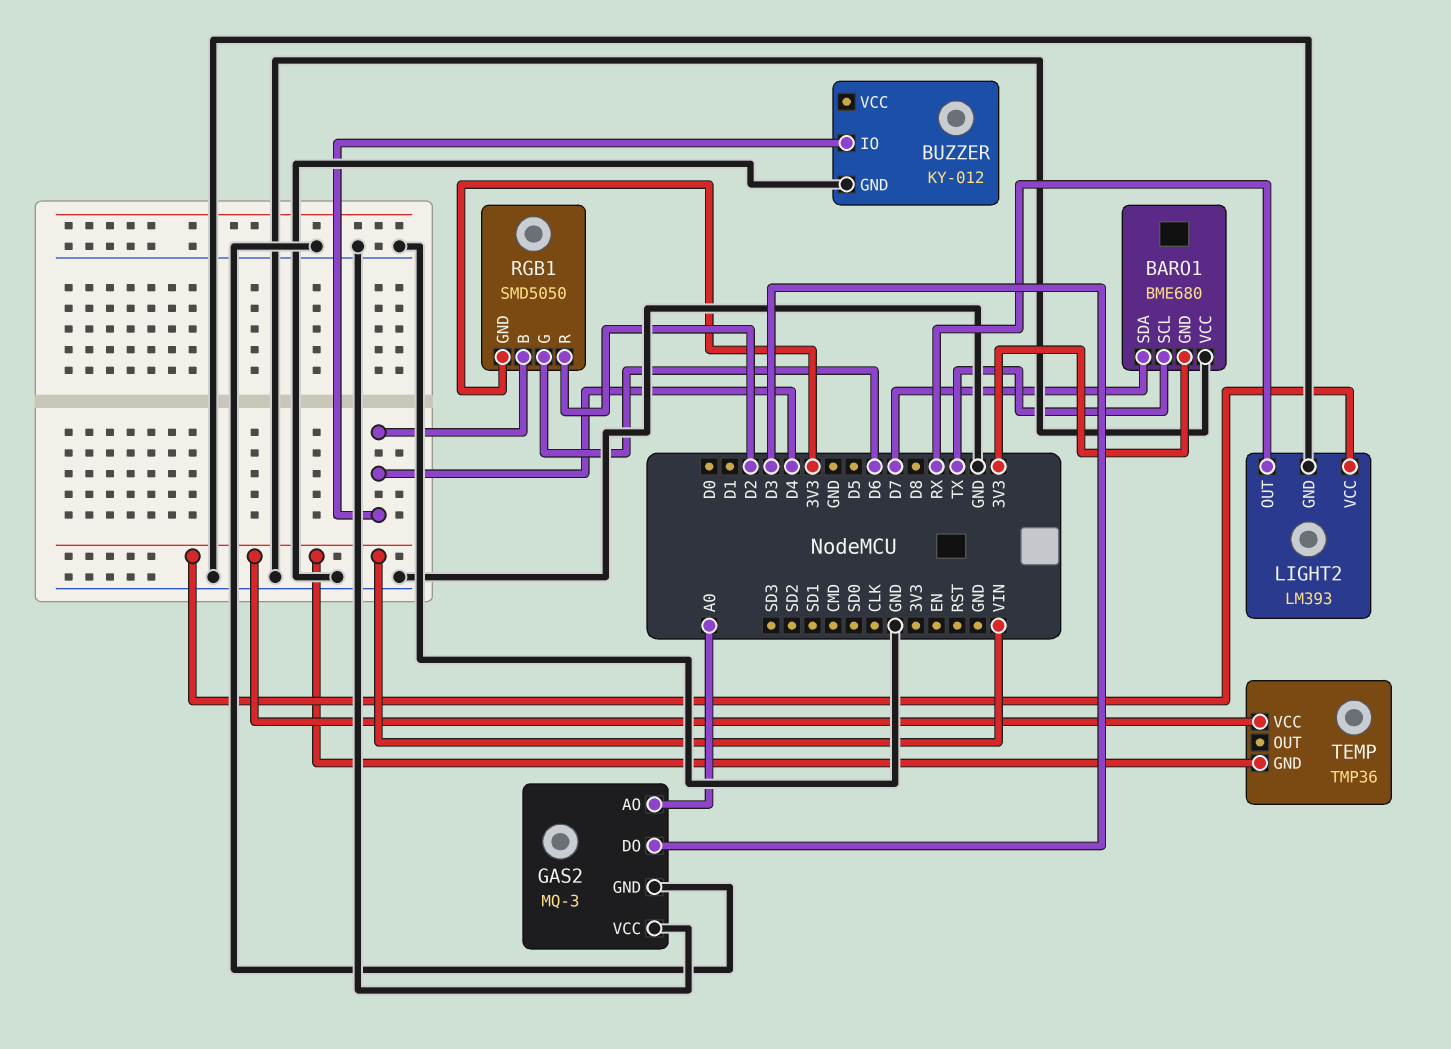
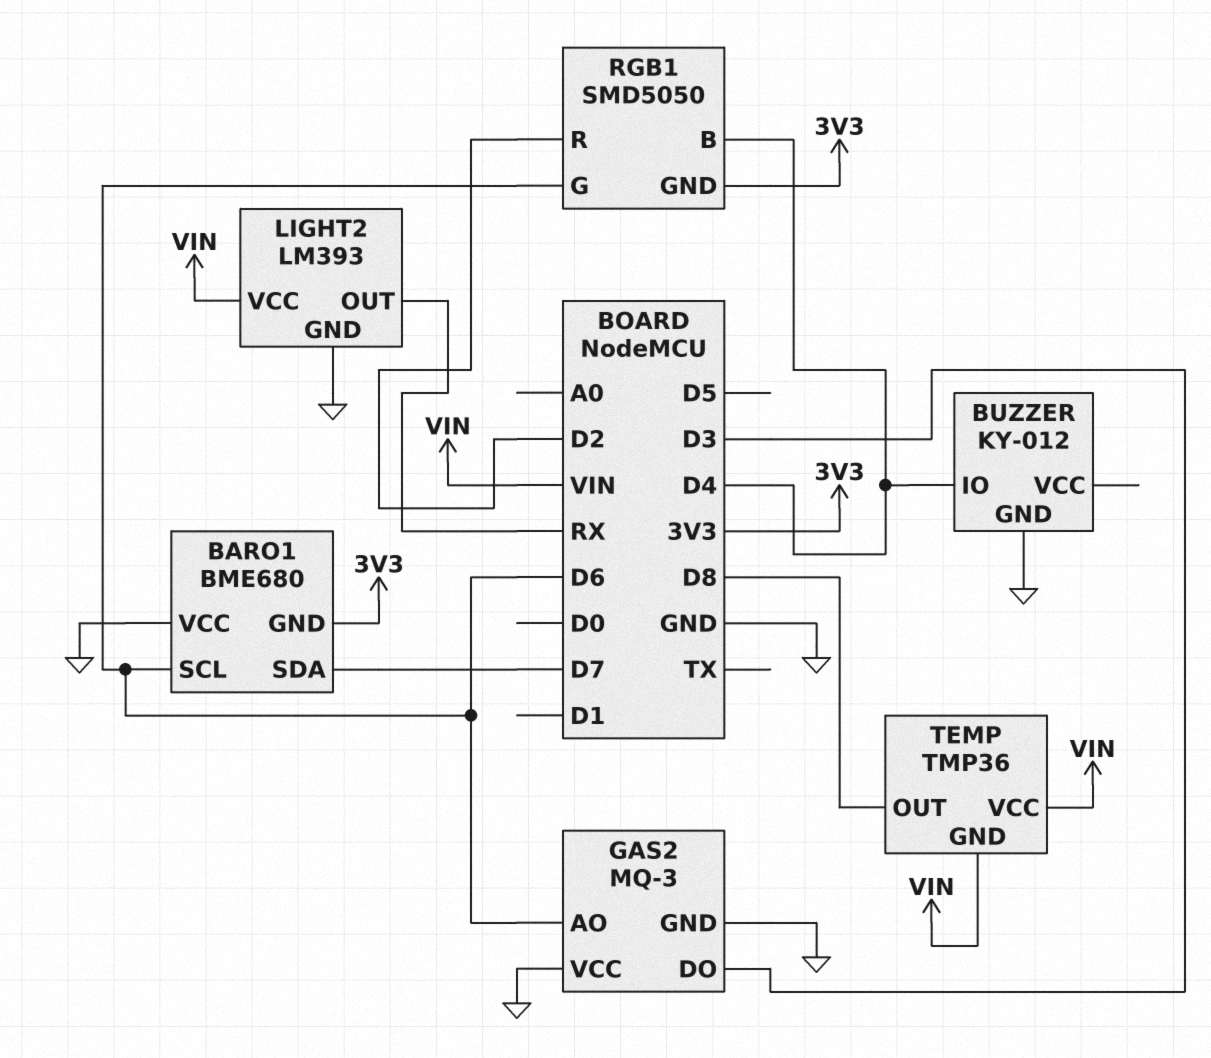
BARO1 pin SCL: TX -> D6
GAS2 pin AO: A0 -> D6
TEMP pin OUT: none -> D8

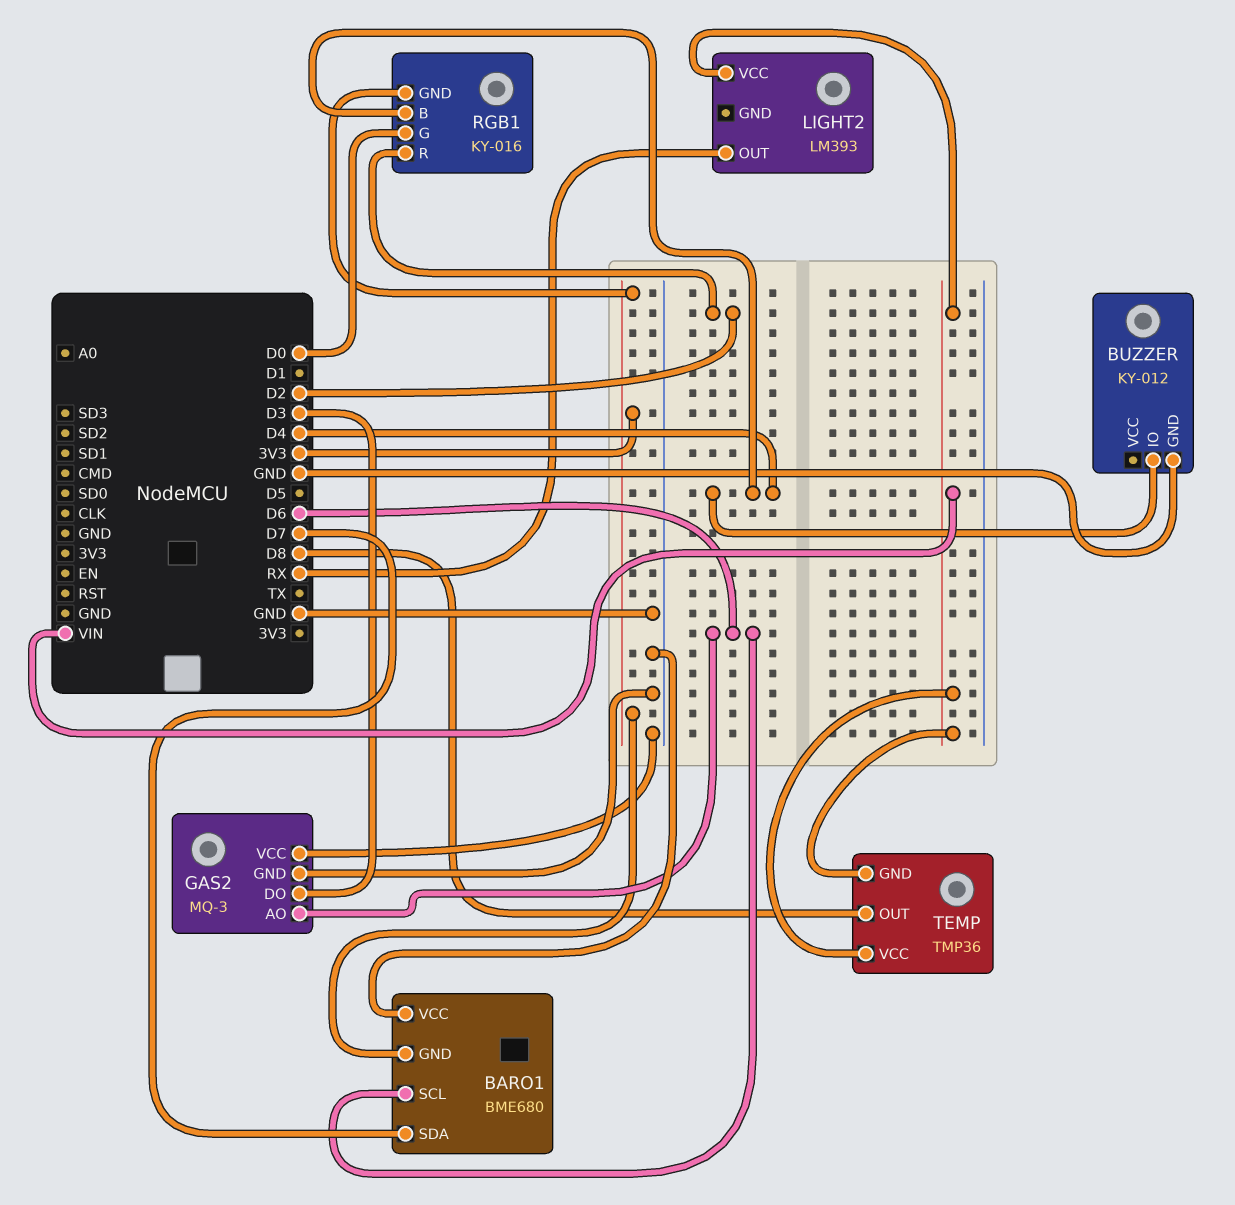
LIGHT2 pin GND: GND -> none
RGB1: SMD5050 -> KY-016
RGB1 pin G: D6 -> D0

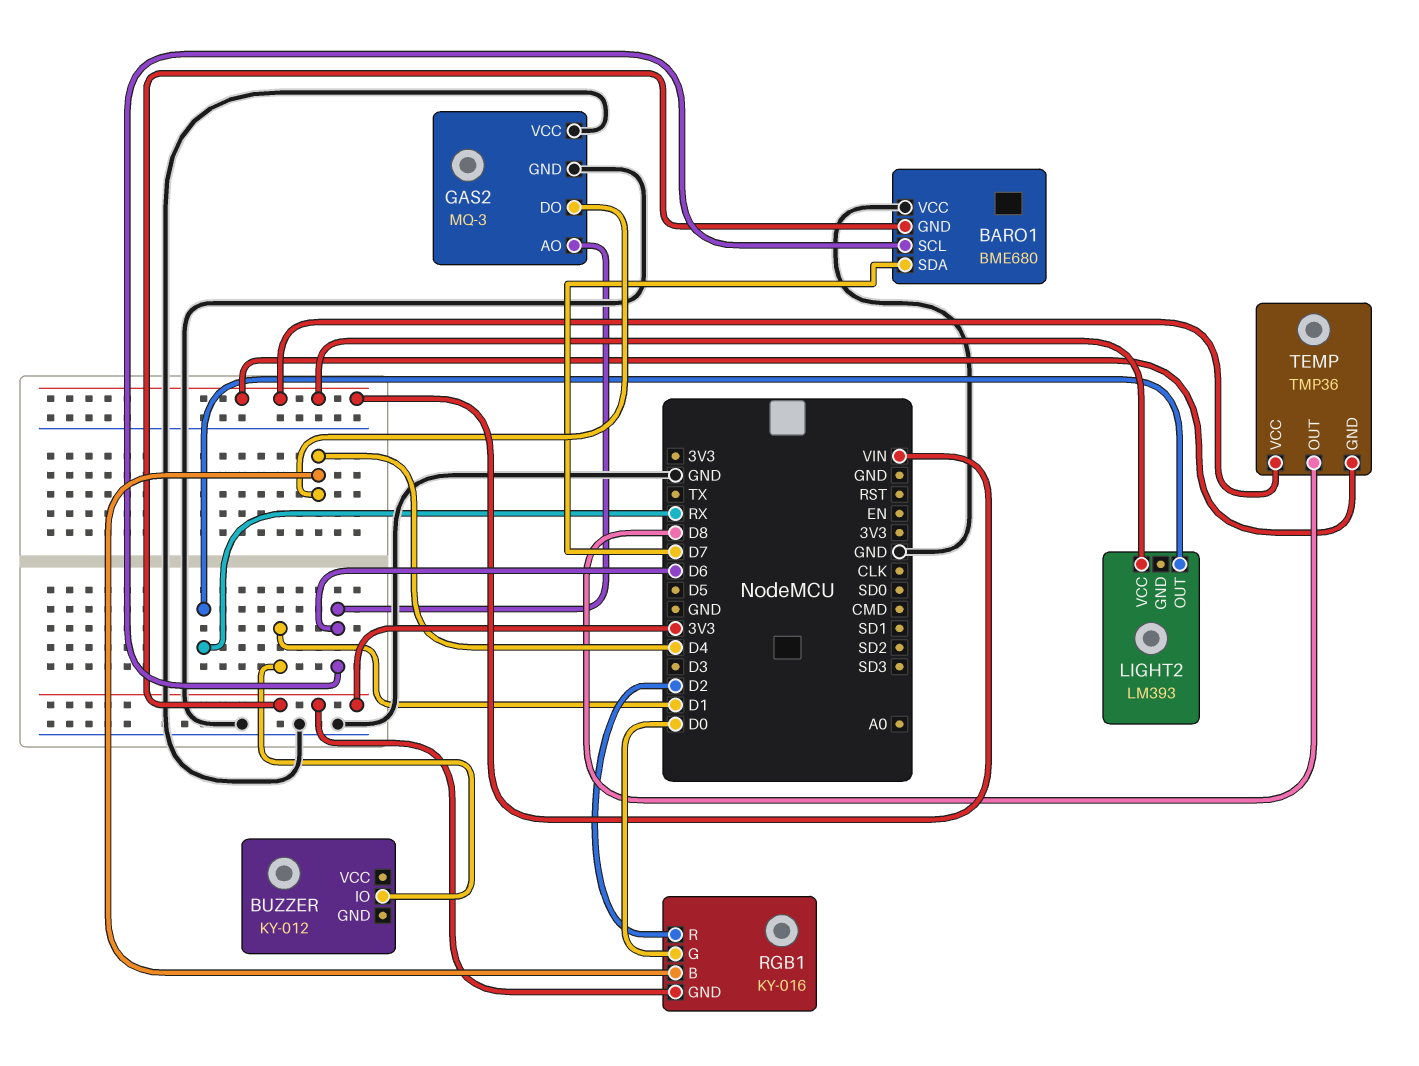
BUZZER pin GND: GND -> none
BUZZER pin IO: D4 -> D1
GAS2 pin DO: D3 -> D4

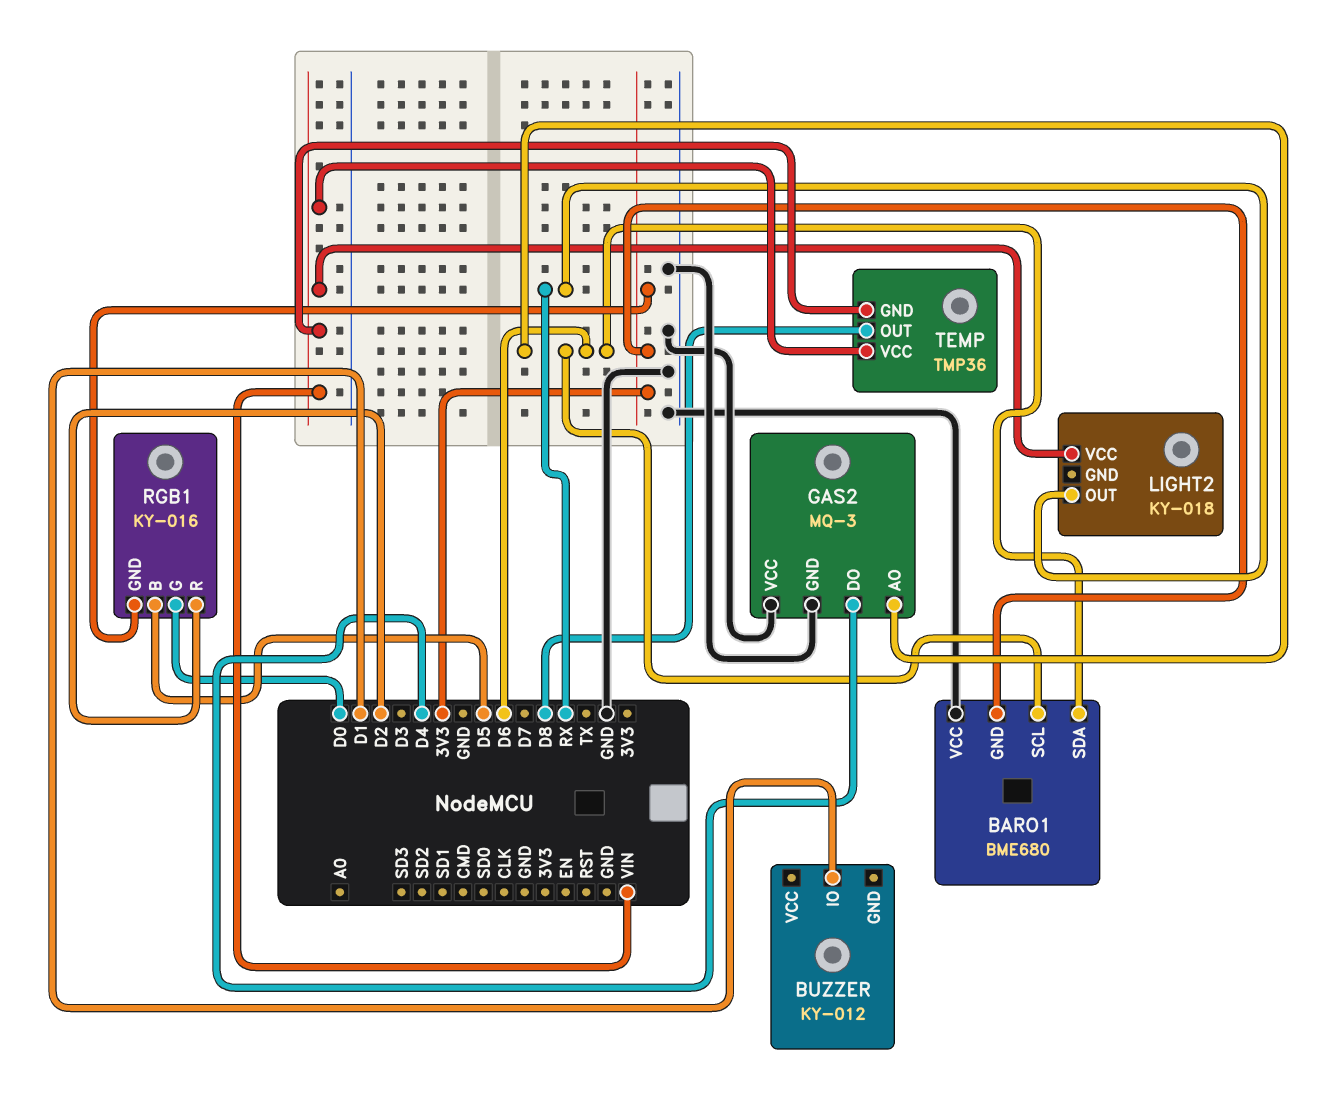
BARO1 pin SDA: D7 -> D6
LIGHT2: LM393 -> KY-018
RGB1 pin B: D4 -> D5

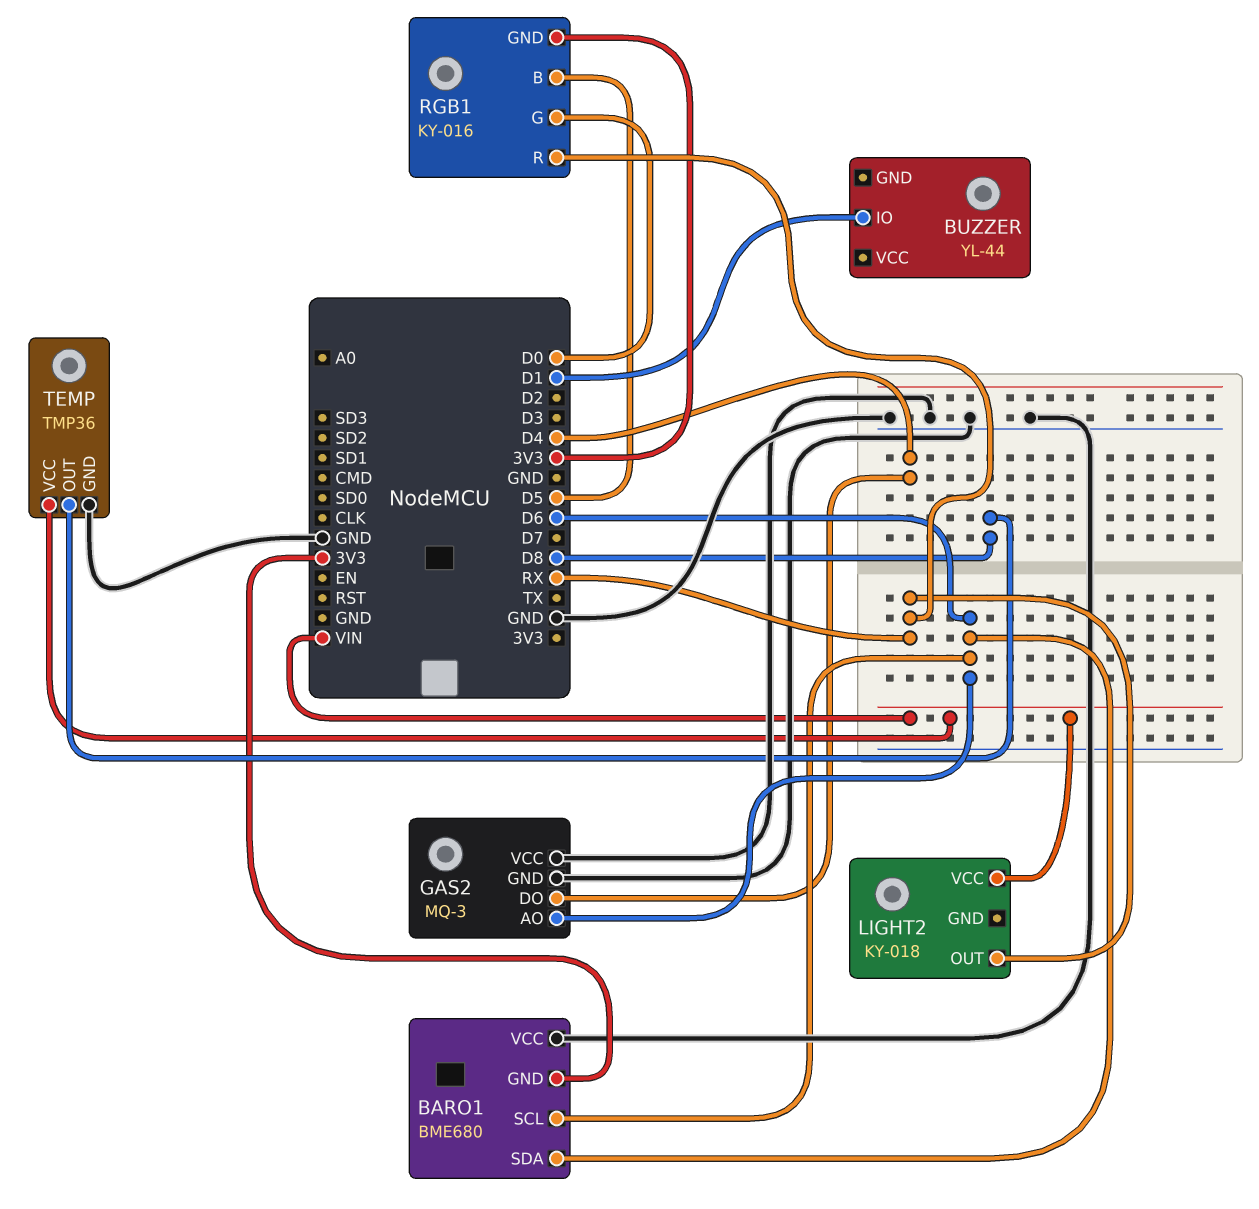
BUZZER: KY-012 -> YL-44
RGB1 pin R: D2 -> RX
TEMP pin GND: VIN -> GND

